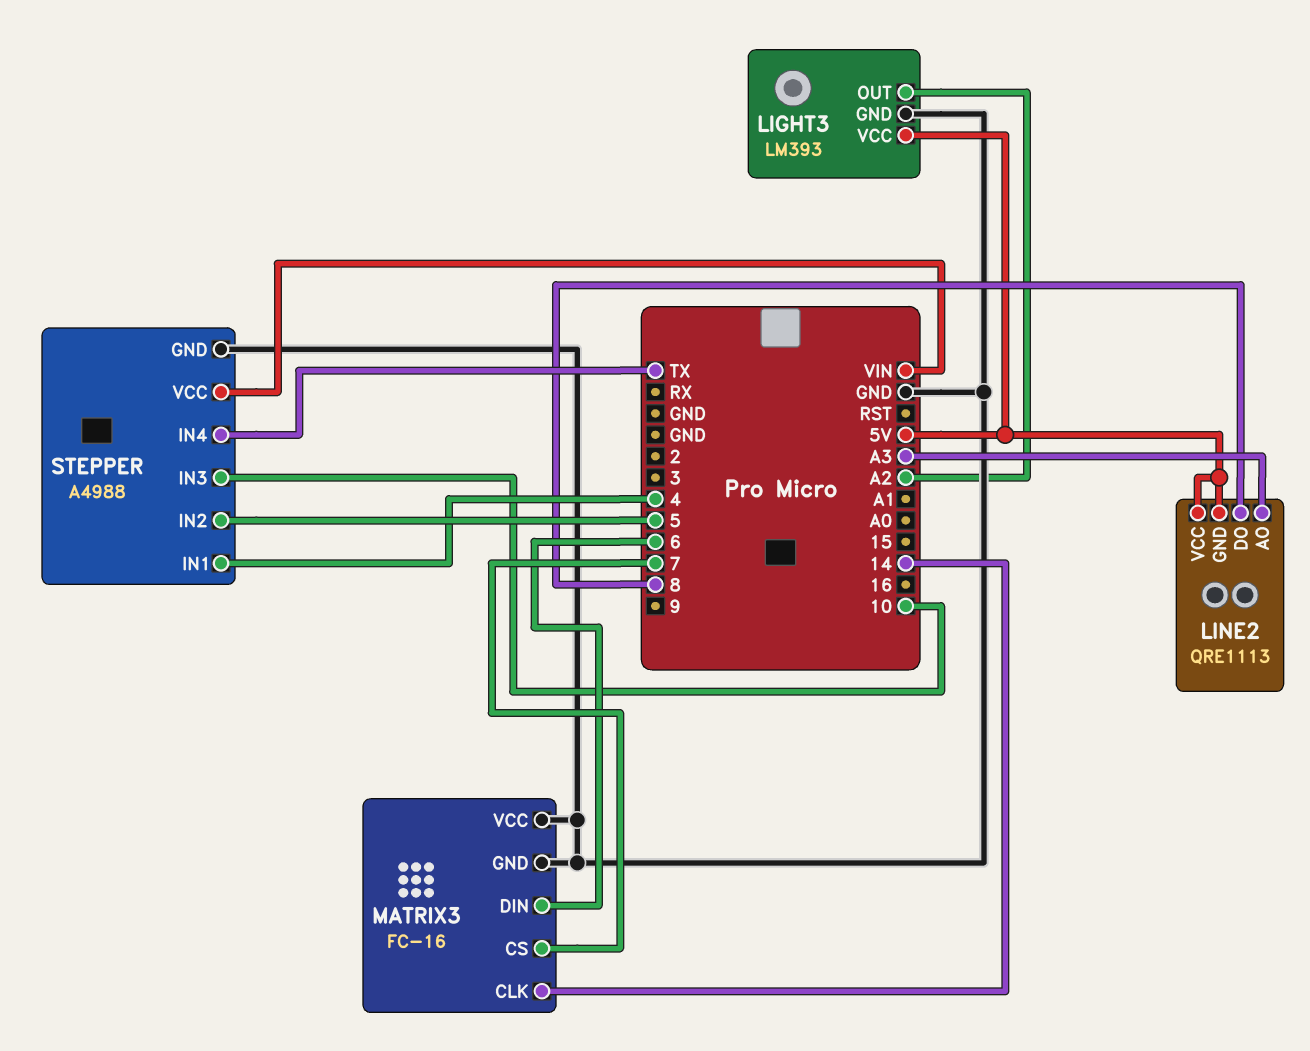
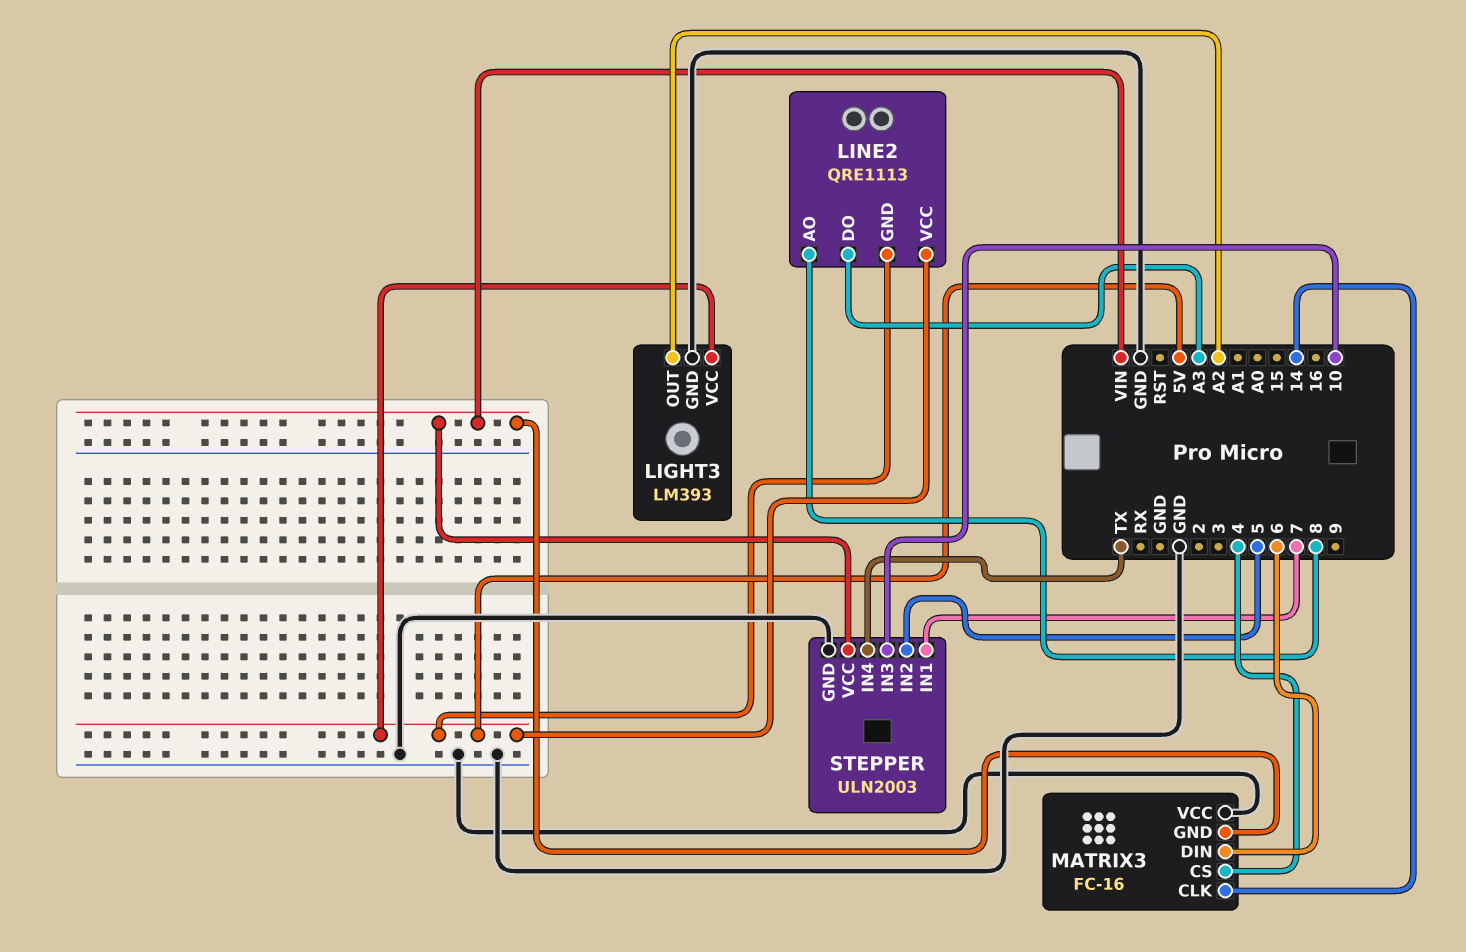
LINE2 pin AO: A3 -> 8
LINE2 pin DO: 8 -> A3
MATRIX3 pin CS: 7 -> 4
MATRIX3 pin GND: GND -> VIN
STEPPER: A4988 -> ULN2003
STEPPER pin IN1: 4 -> 7

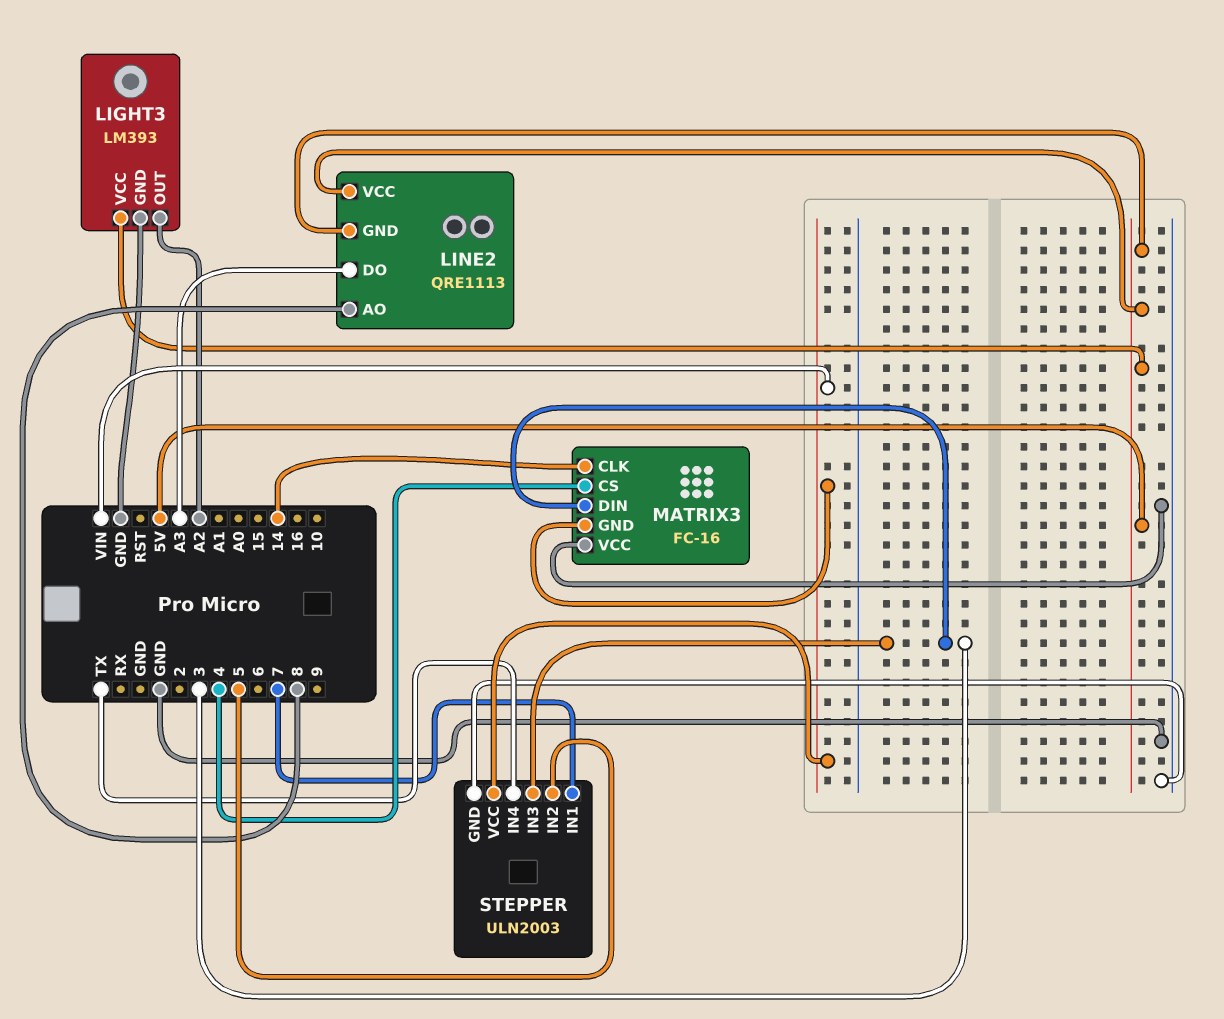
MATRIX3 pin DIN: 6 -> 3
STEPPER pin IN3: 10 -> 3

